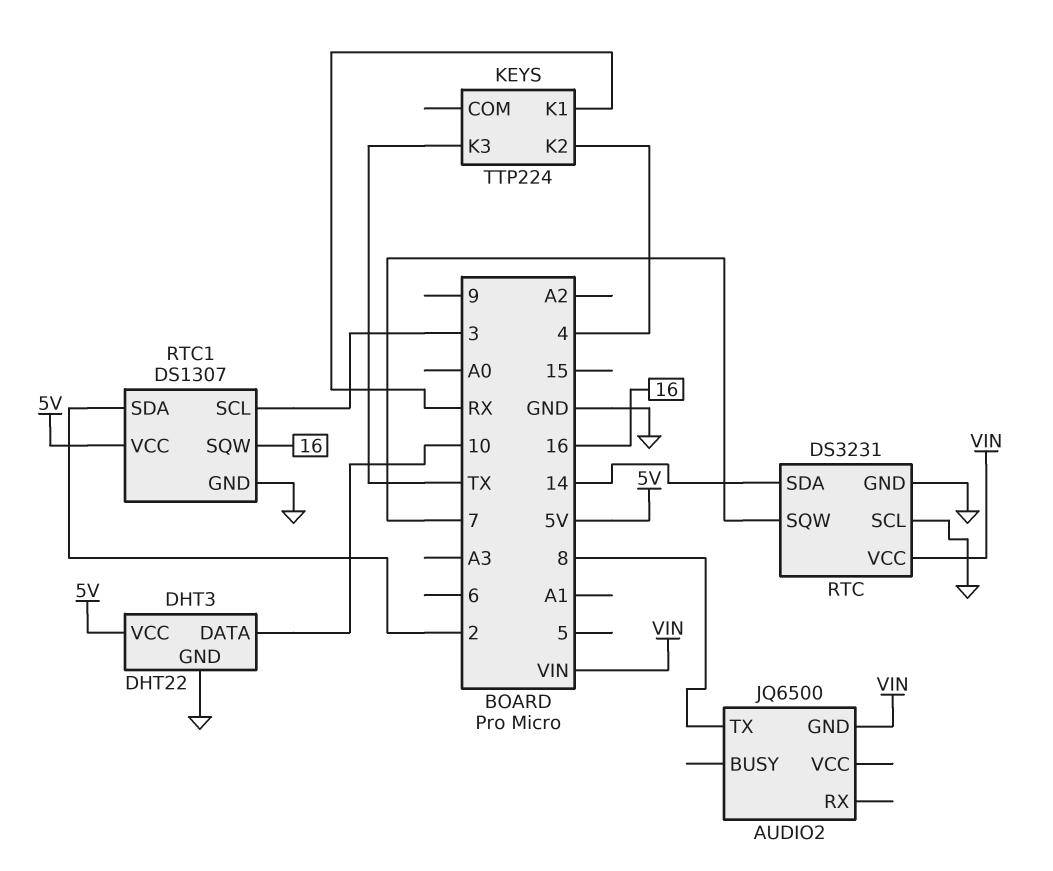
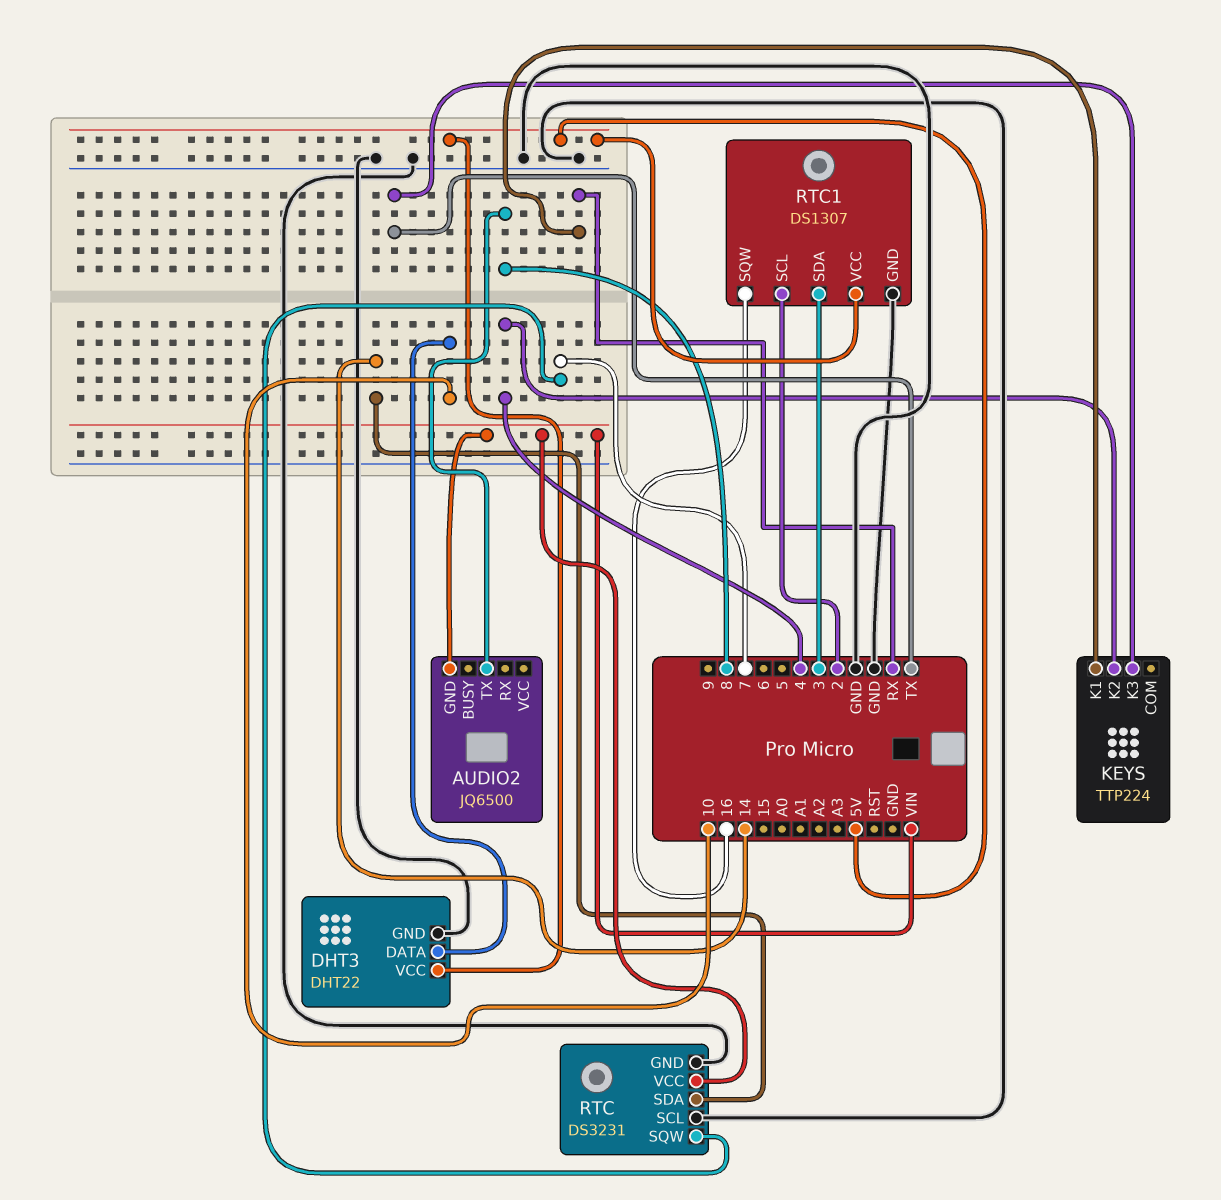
RTC1 pin SCL: 3 -> 2
RTC1 pin SDA: 2 -> 3

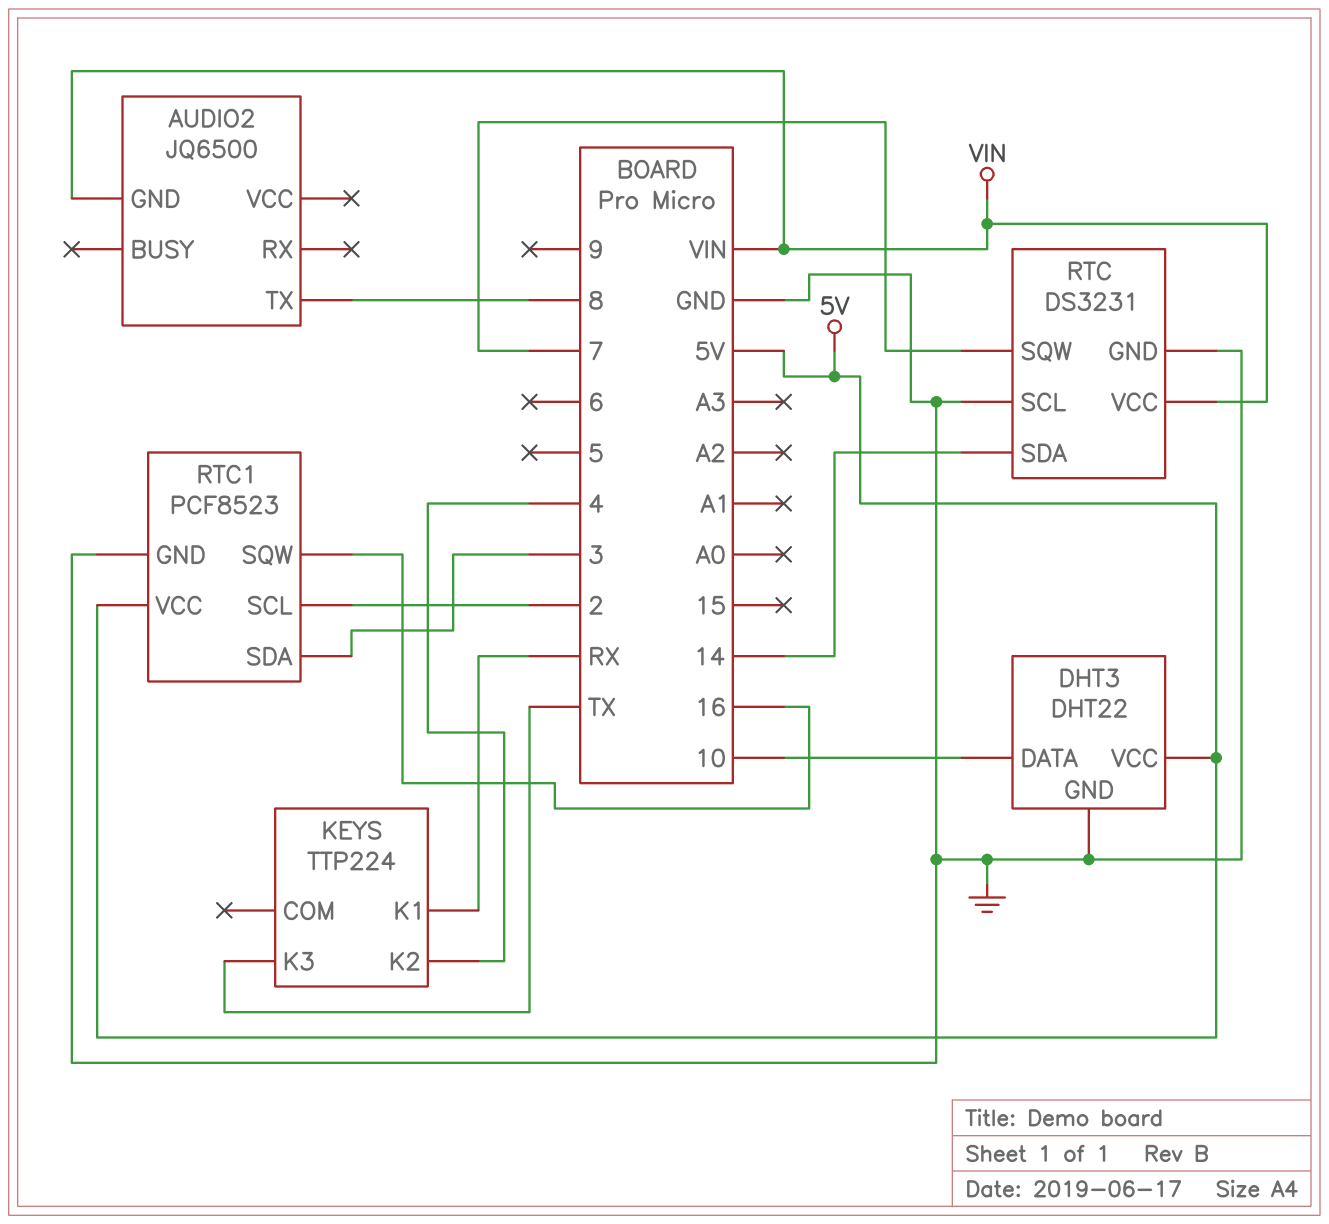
RTC1: DS1307 -> PCF8523

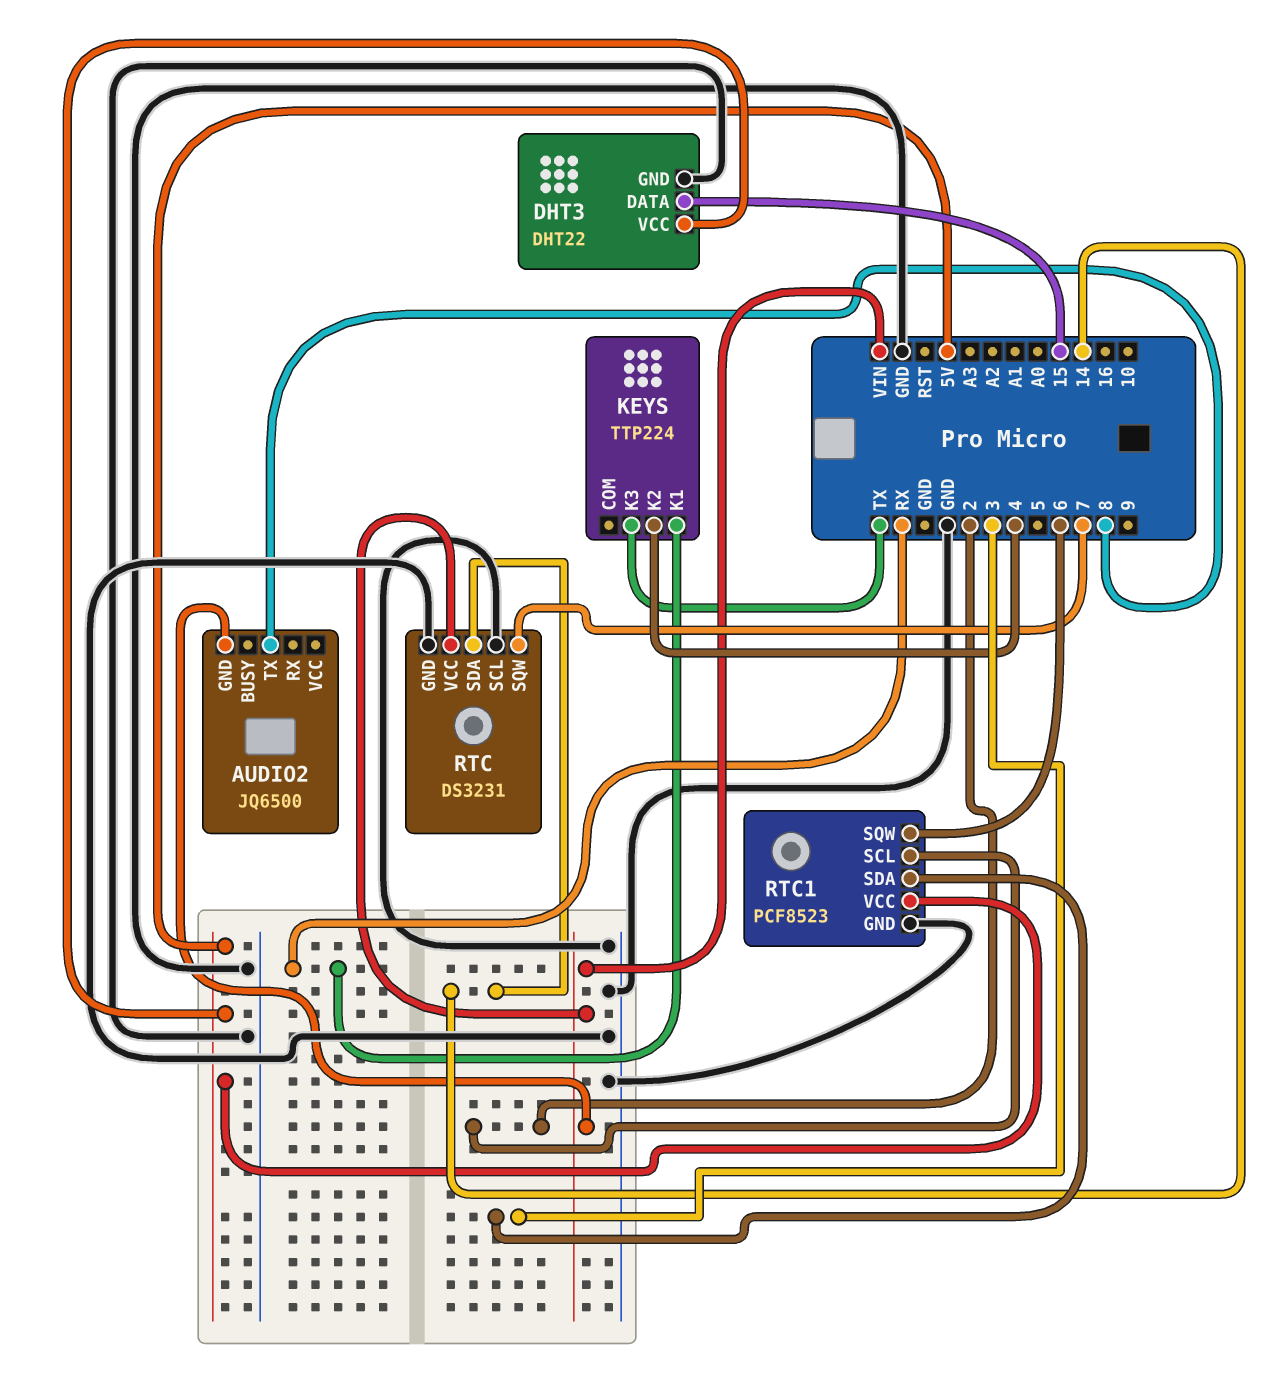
DHT3 pin DATA: 10 -> 15
RTC1 pin SQW: 16 -> 6

